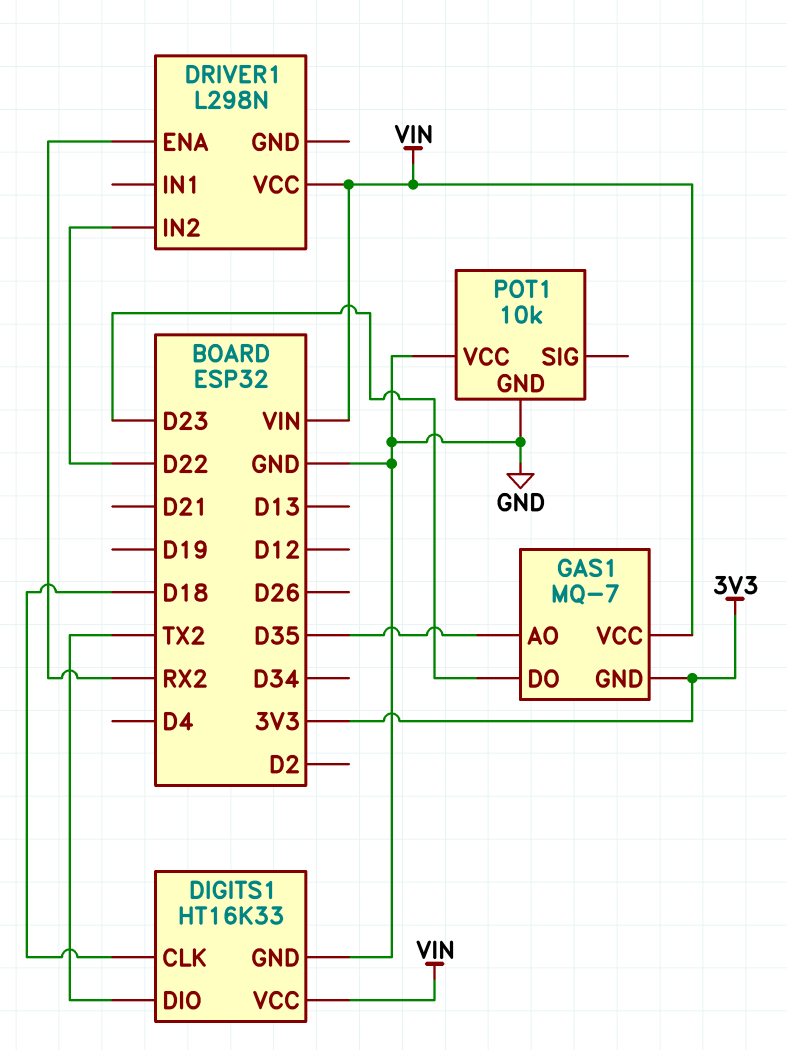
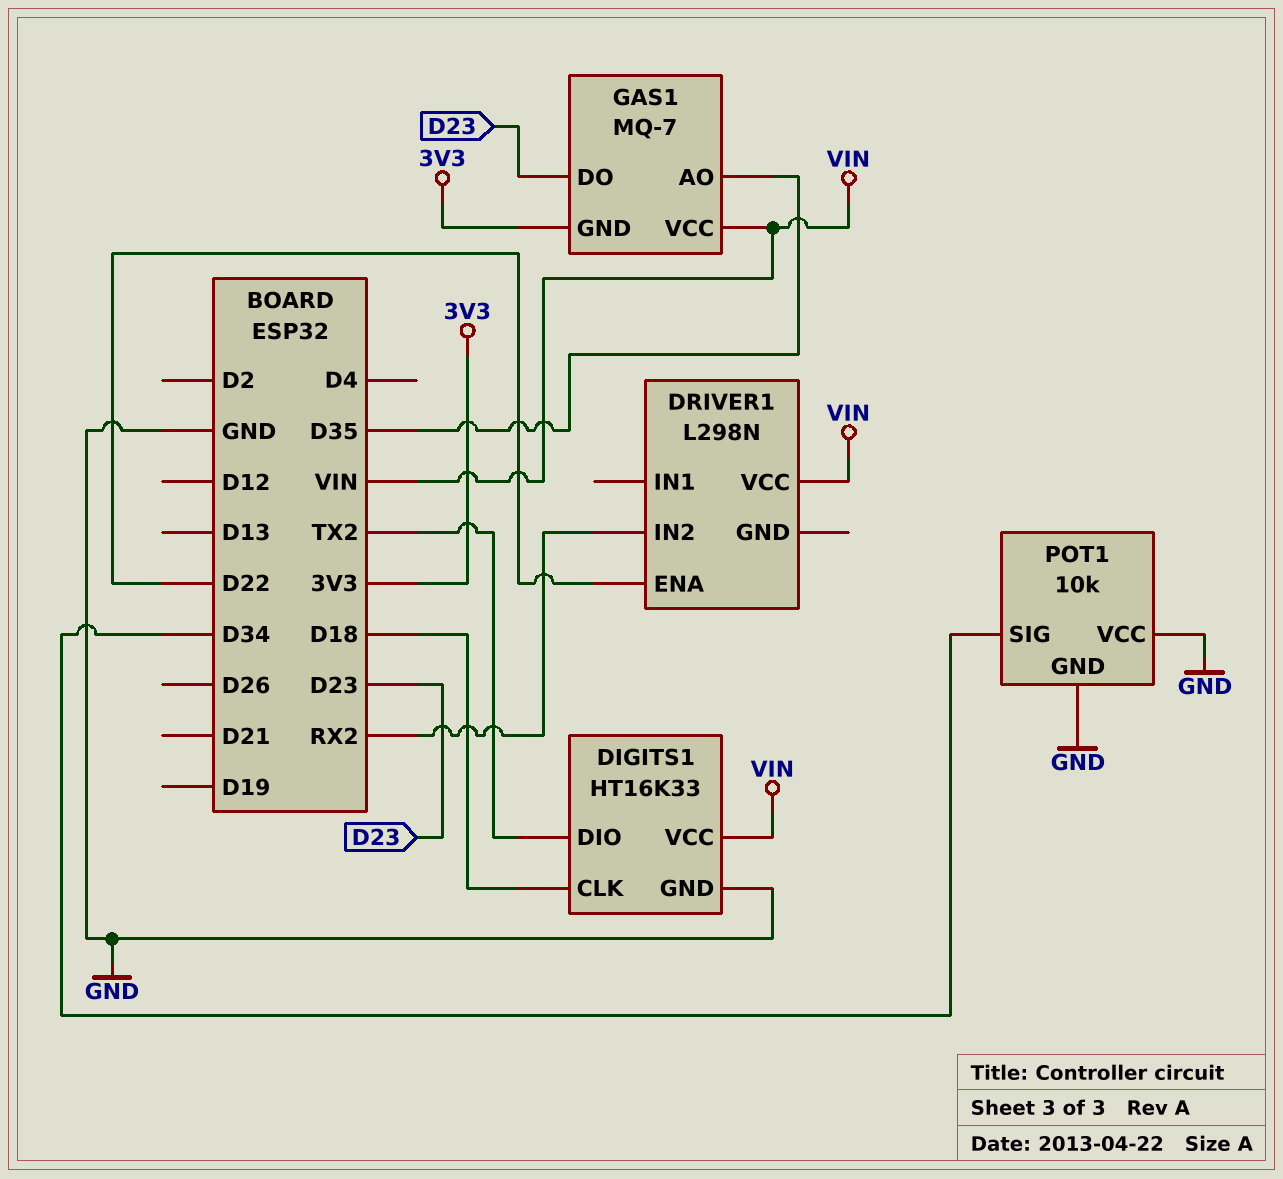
DRIVER1 pin ENA: RX2 -> D22
DRIVER1 pin IN2: D22 -> RX2
POT1 pin SIG: none -> D34

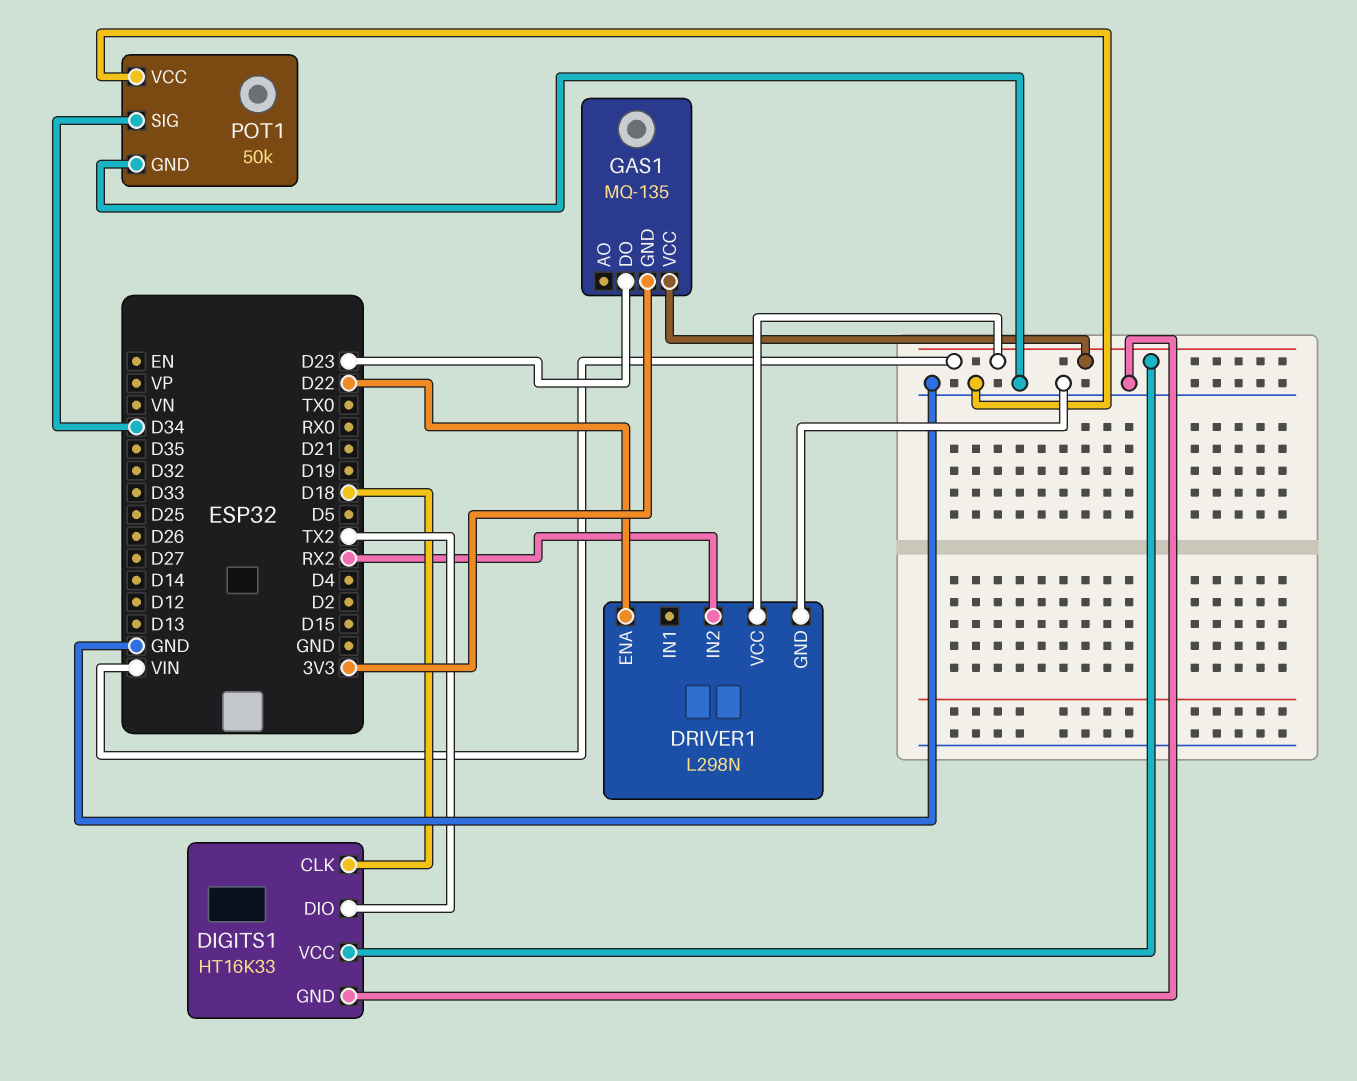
DRIVER1 pin GND: none -> GND
GAS1: MQ-7 -> MQ-135
GAS1 pin AO: D35 -> none
POT1: 10k -> 50k

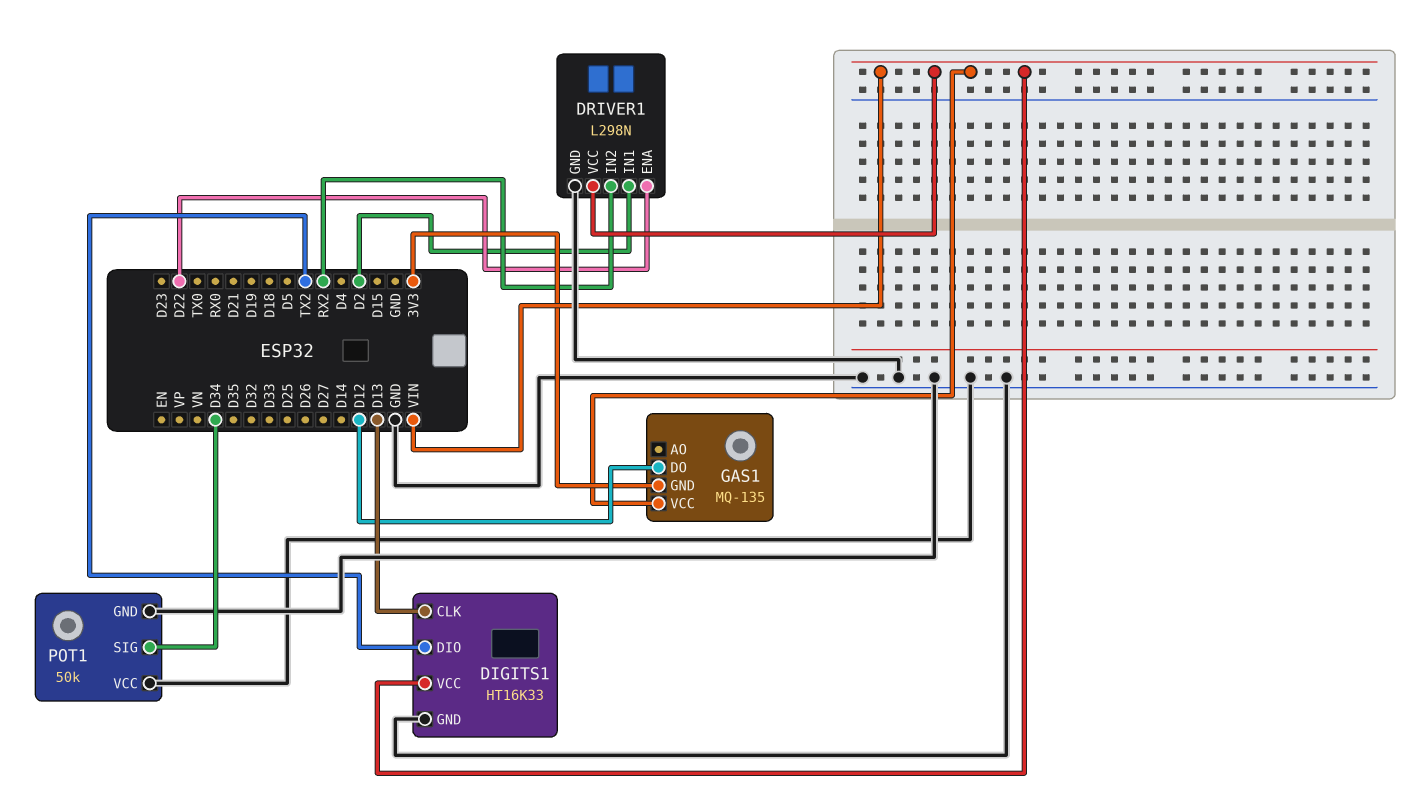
DIGITS1 pin CLK: D18 -> D13
DRIVER1 pin IN1: none -> D2
GAS1 pin DO: D23 -> D12

